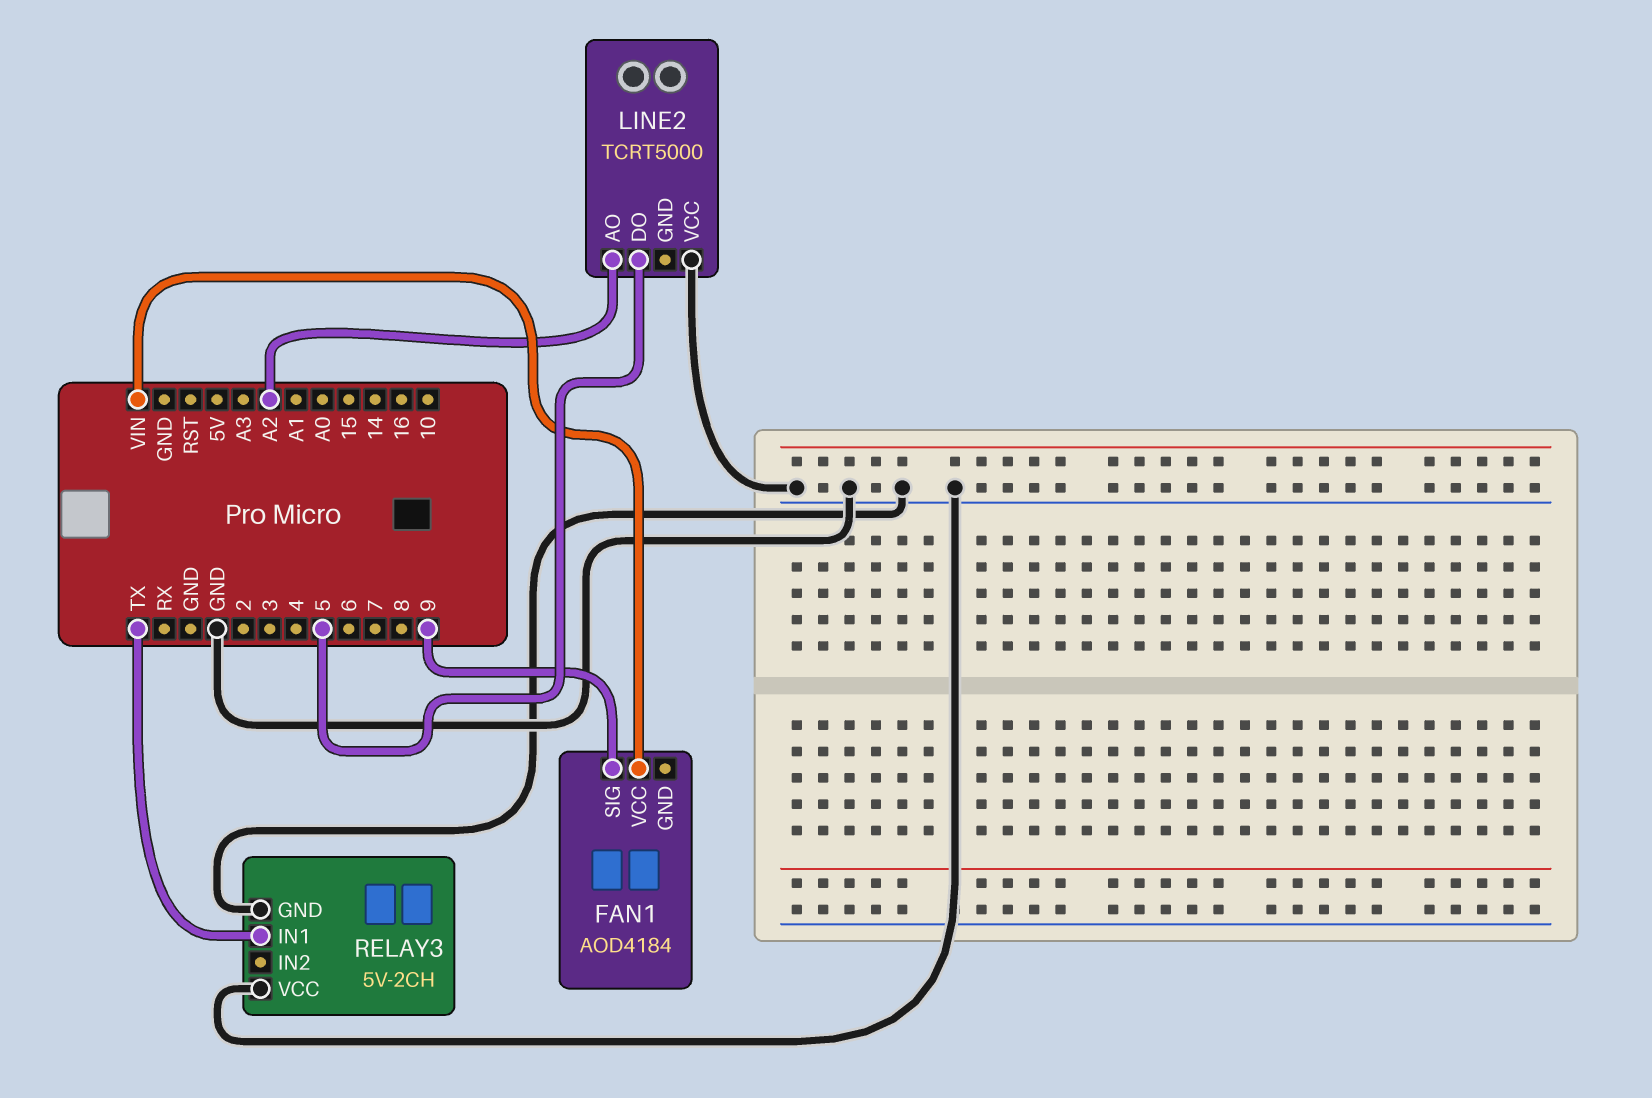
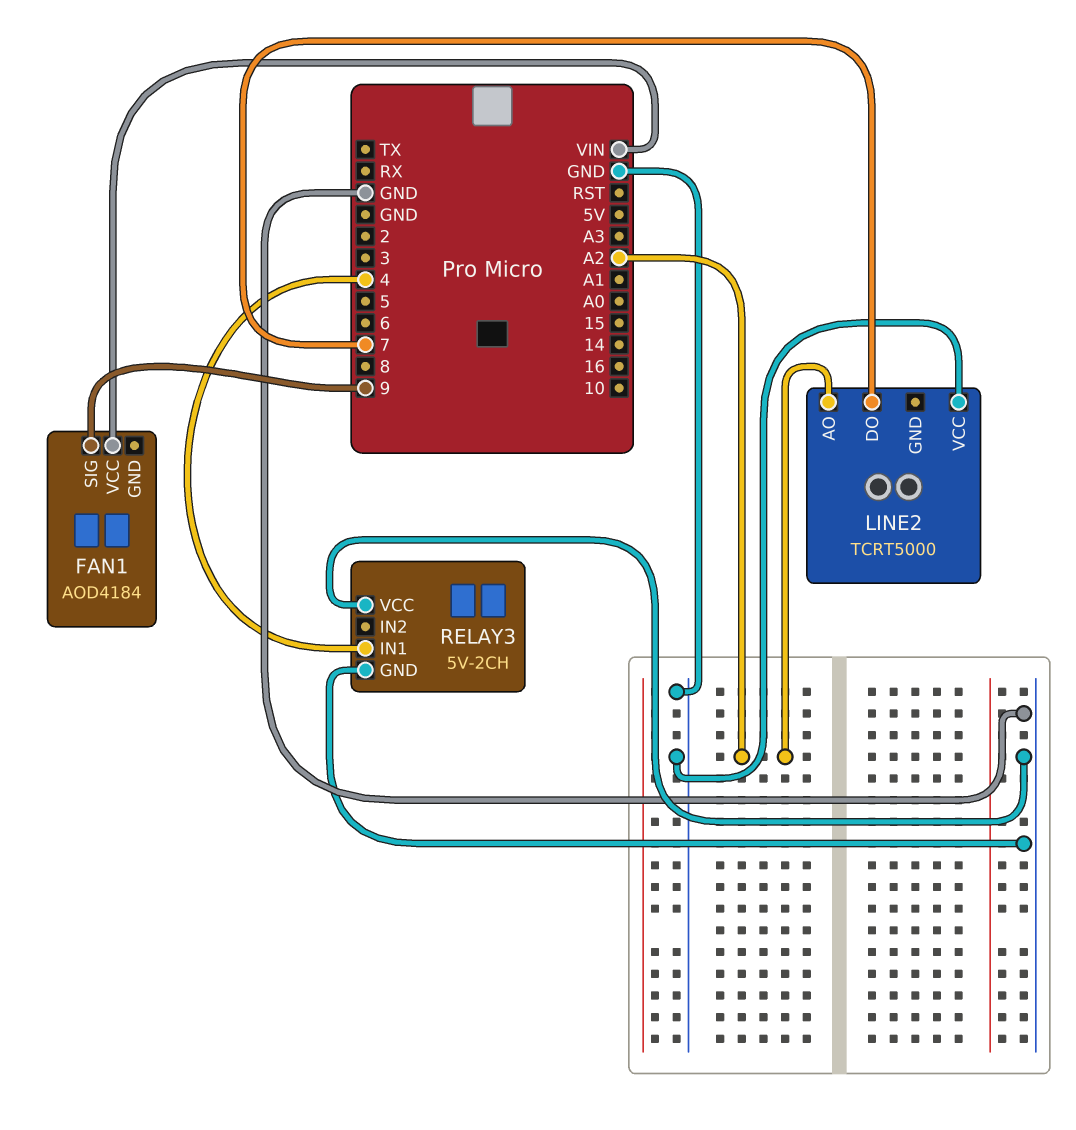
LINE2 pin DO: 5 -> 7
RELAY3 pin IN1: TX -> 4

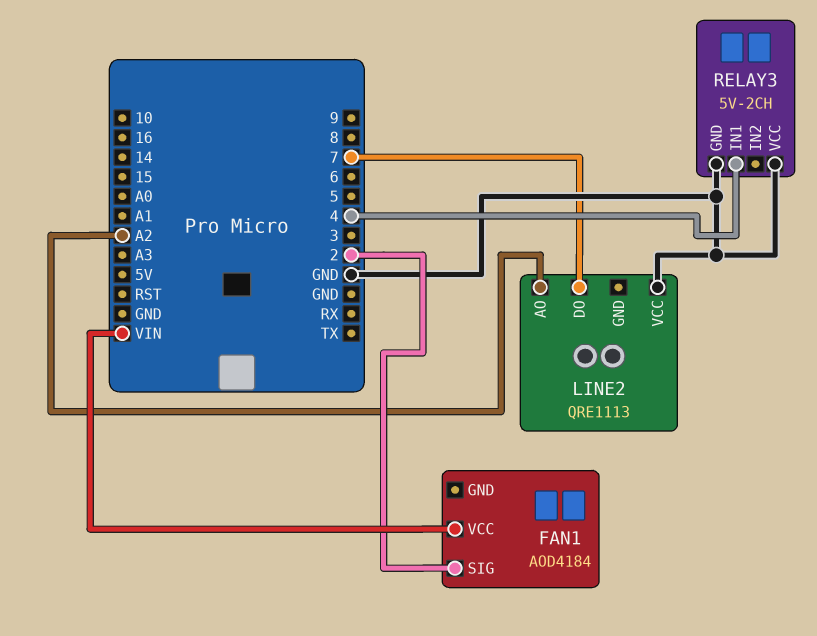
FAN1 pin SIG: 9 -> 2
LINE2: TCRT5000 -> QRE1113

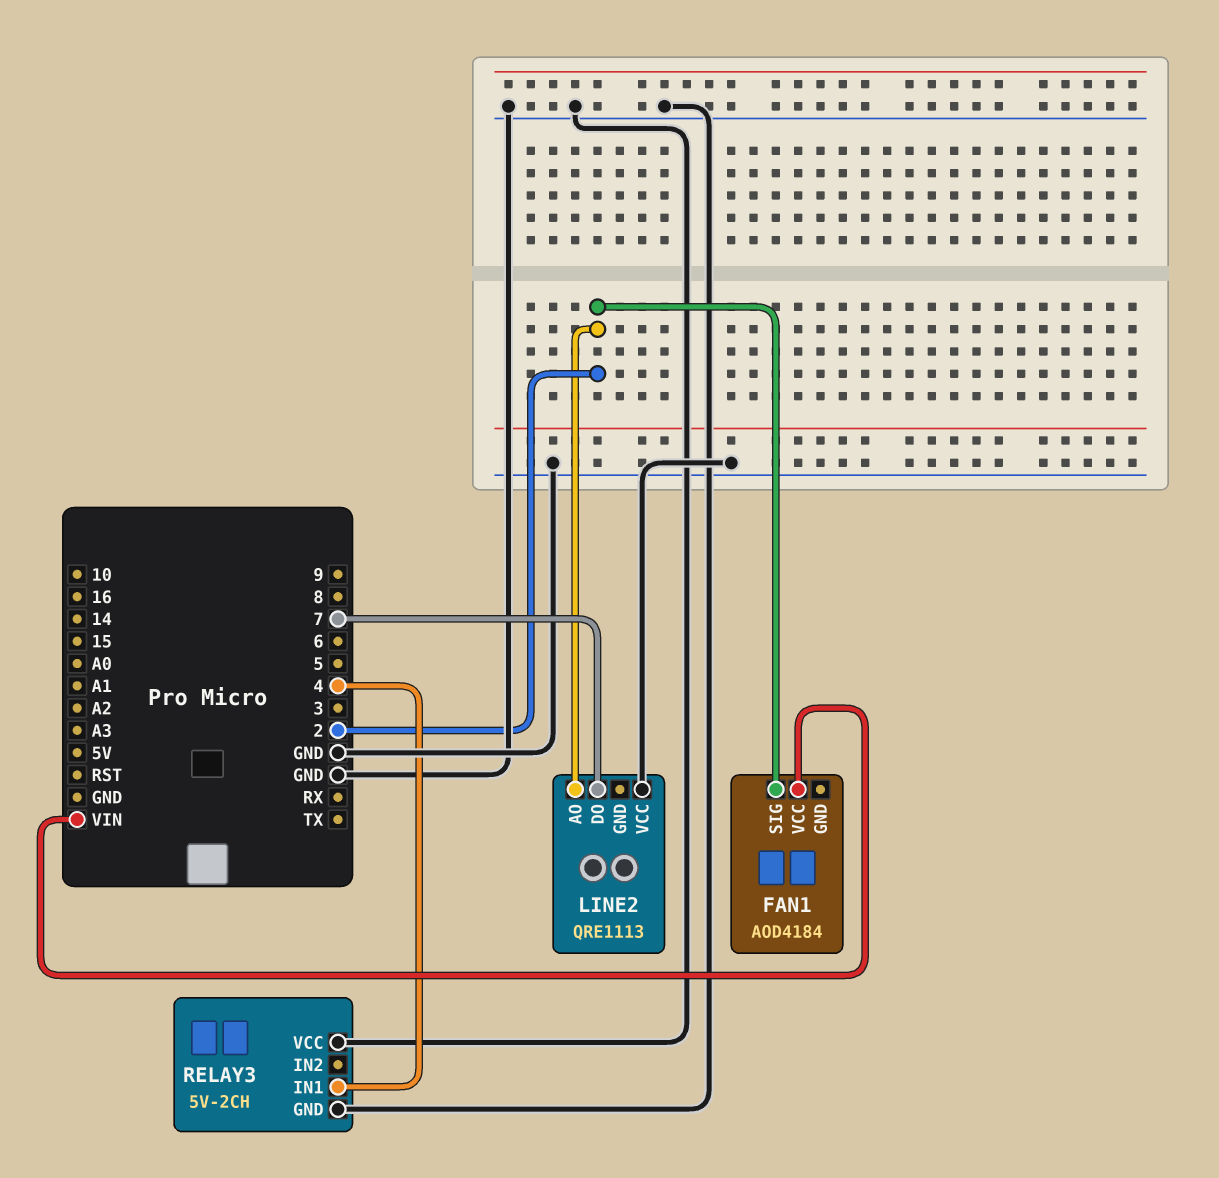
LINE2 pin AO: A2 -> 2

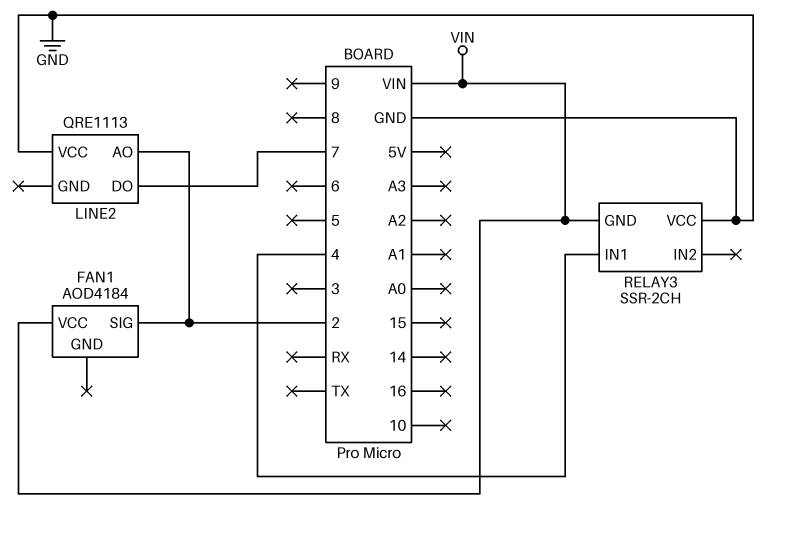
RELAY3: 5V-2CH -> SSR-2CH
RELAY3 pin GND: GND -> VIN

